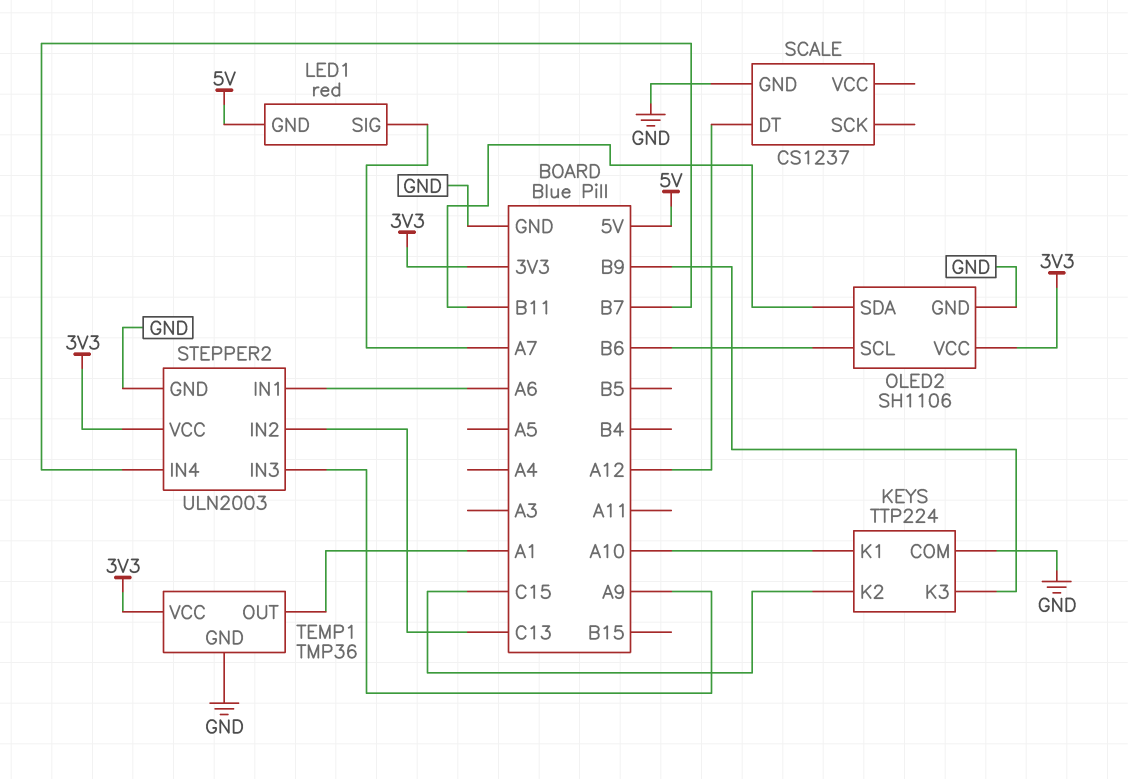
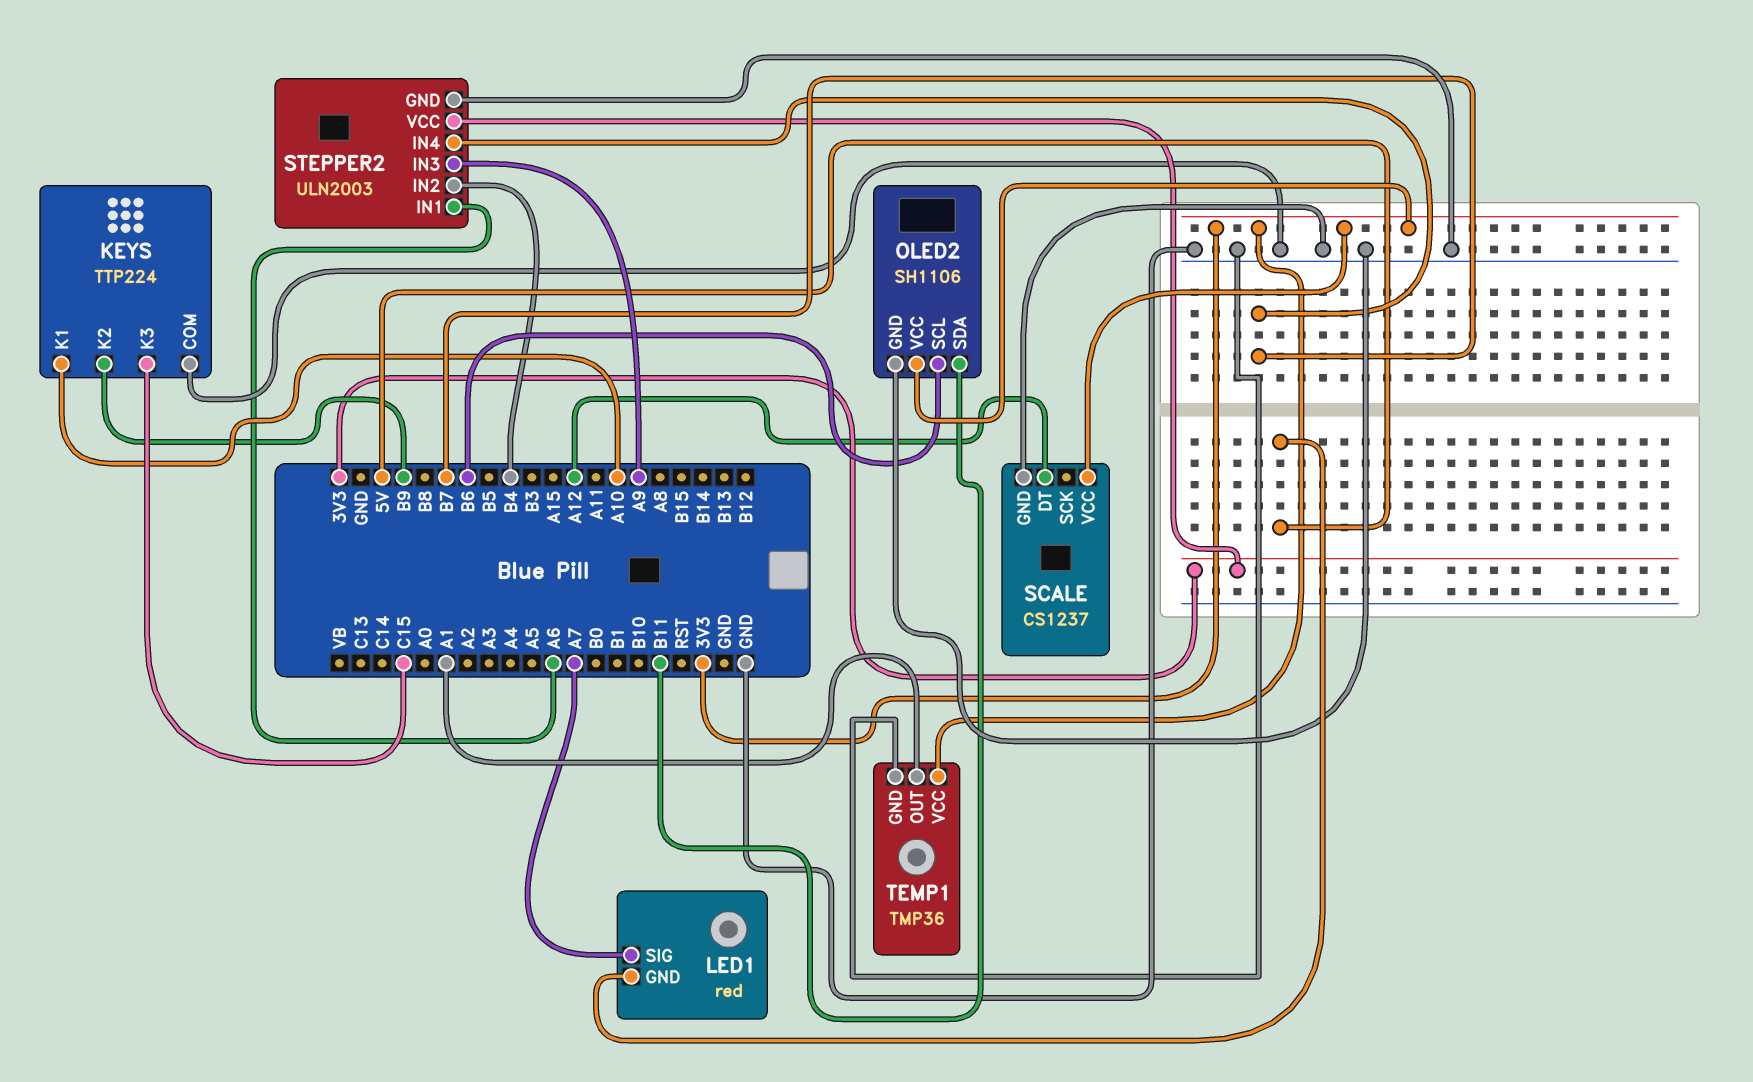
KEYS pin K2: C15 -> B9
KEYS pin K3: B9 -> C15
SCALE pin VCC: none -> 3V3
STEPPER2 pin IN2: C13 -> B4

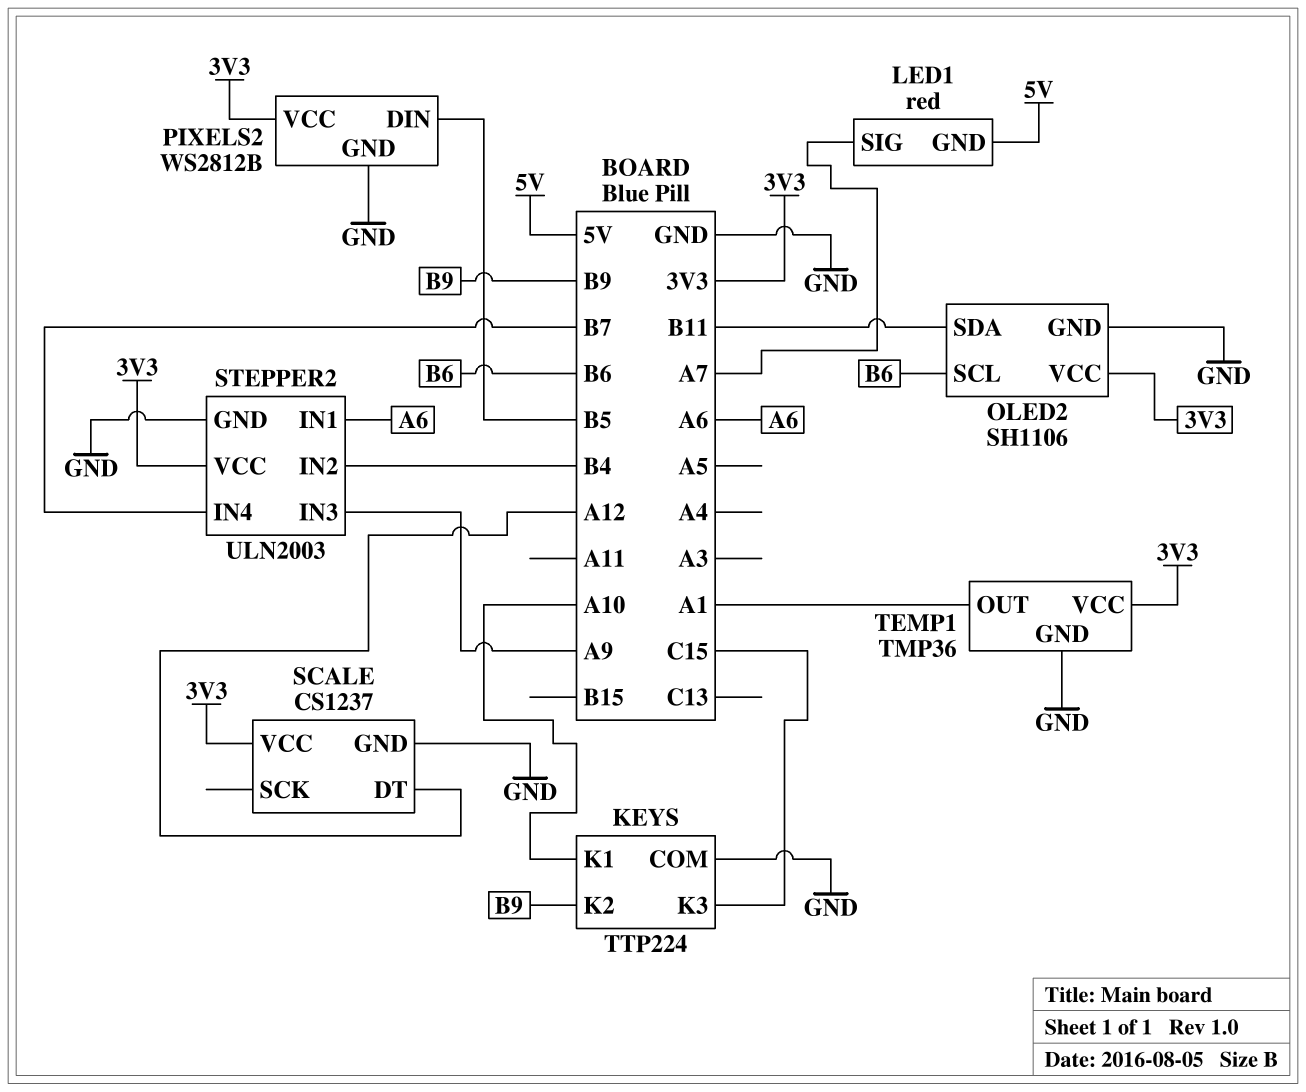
PIXELS2: none -> WS2812B
PIXELS2 pin DIN: none -> B5
PIXELS2 pin GND: none -> GND
PIXELS2 pin VCC: none -> 3V3

